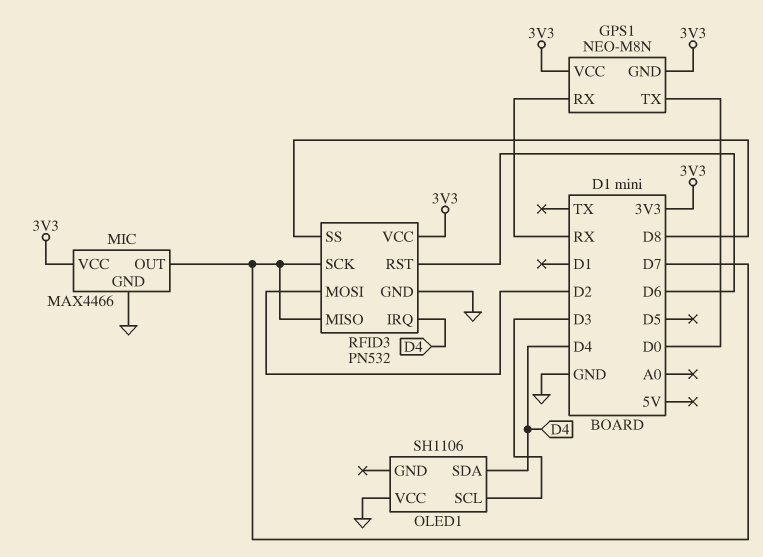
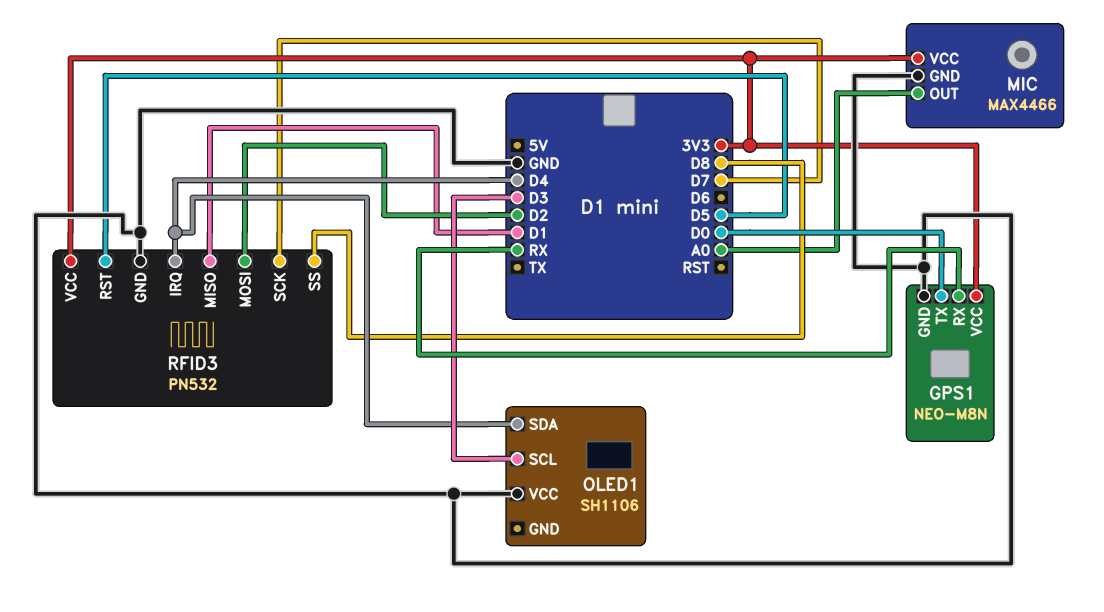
GPS1 pin GND: 3V3 -> GND
MIC pin OUT: D7 -> A0
RFID3 pin MISO: D7 -> D1
RFID3 pin RST: D6 -> D5

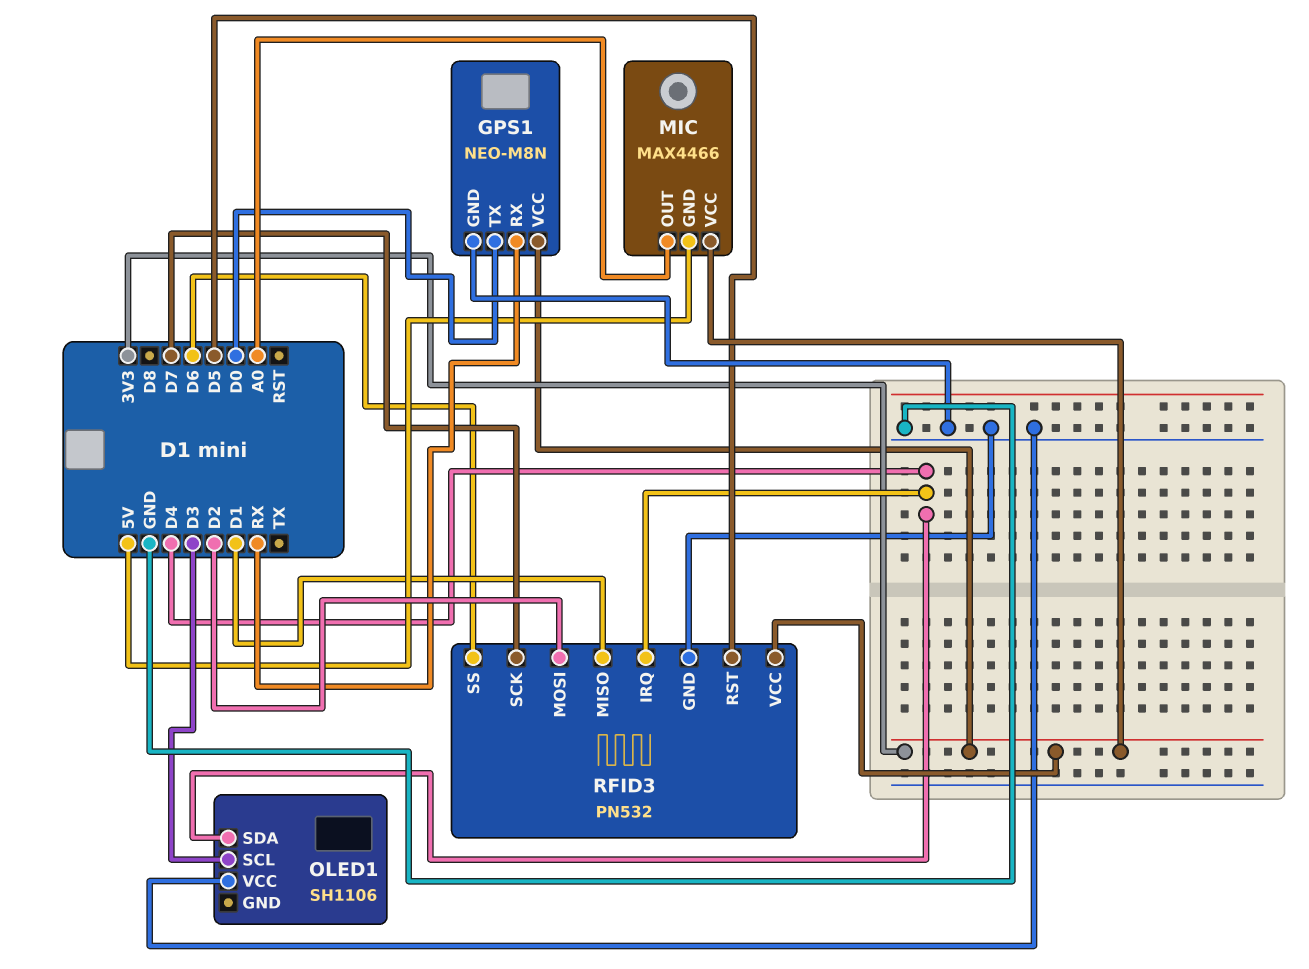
MIC pin GND: GND -> 5V
RFID3 pin SS: D8 -> D6

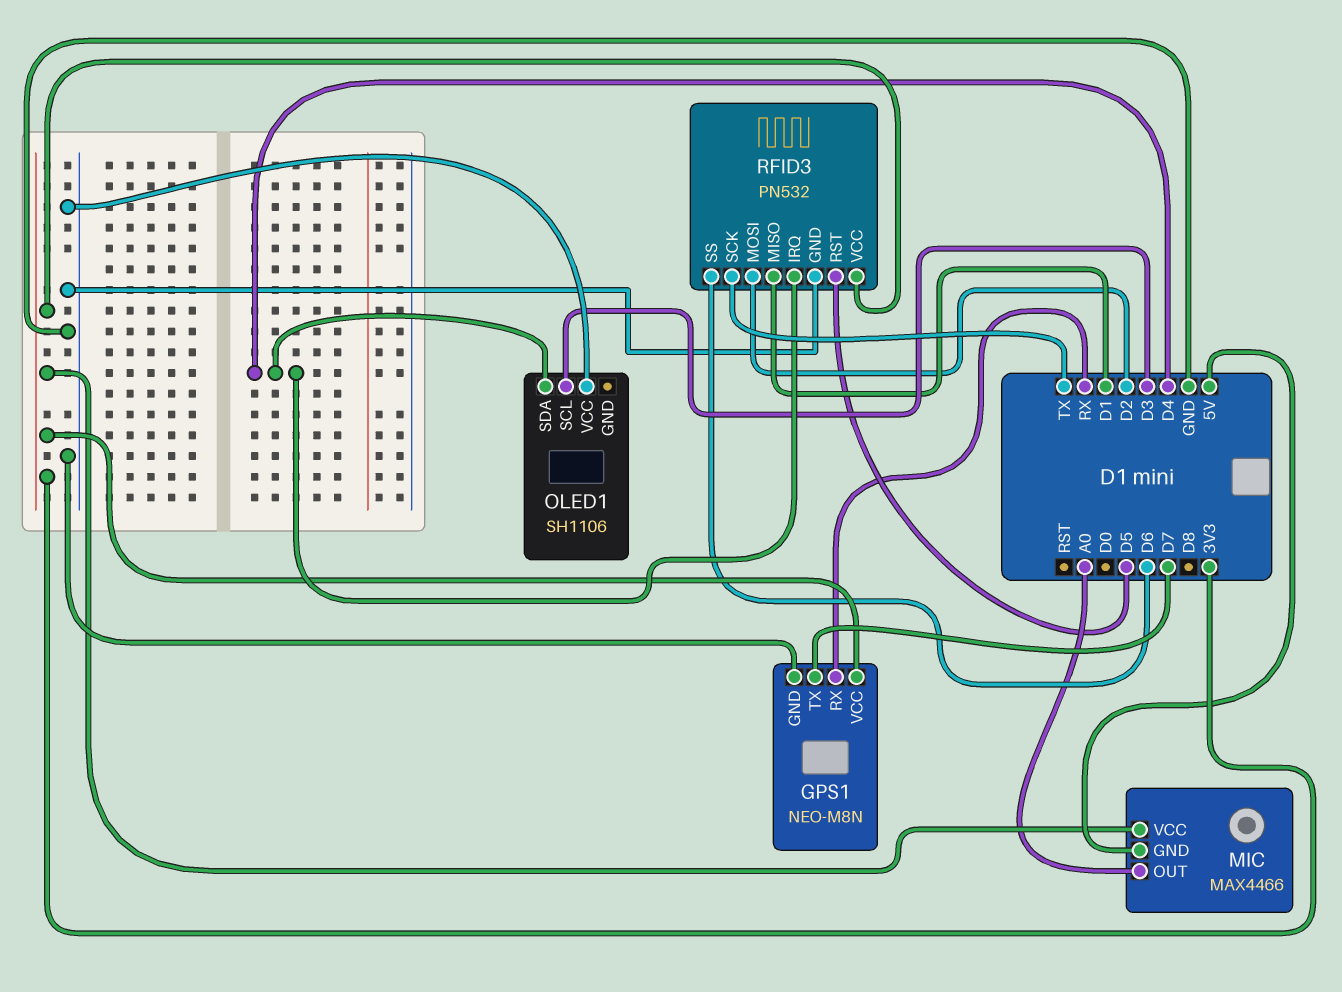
GPS1 pin TX: D0 -> D7
RFID3 pin SCK: D7 -> TX

